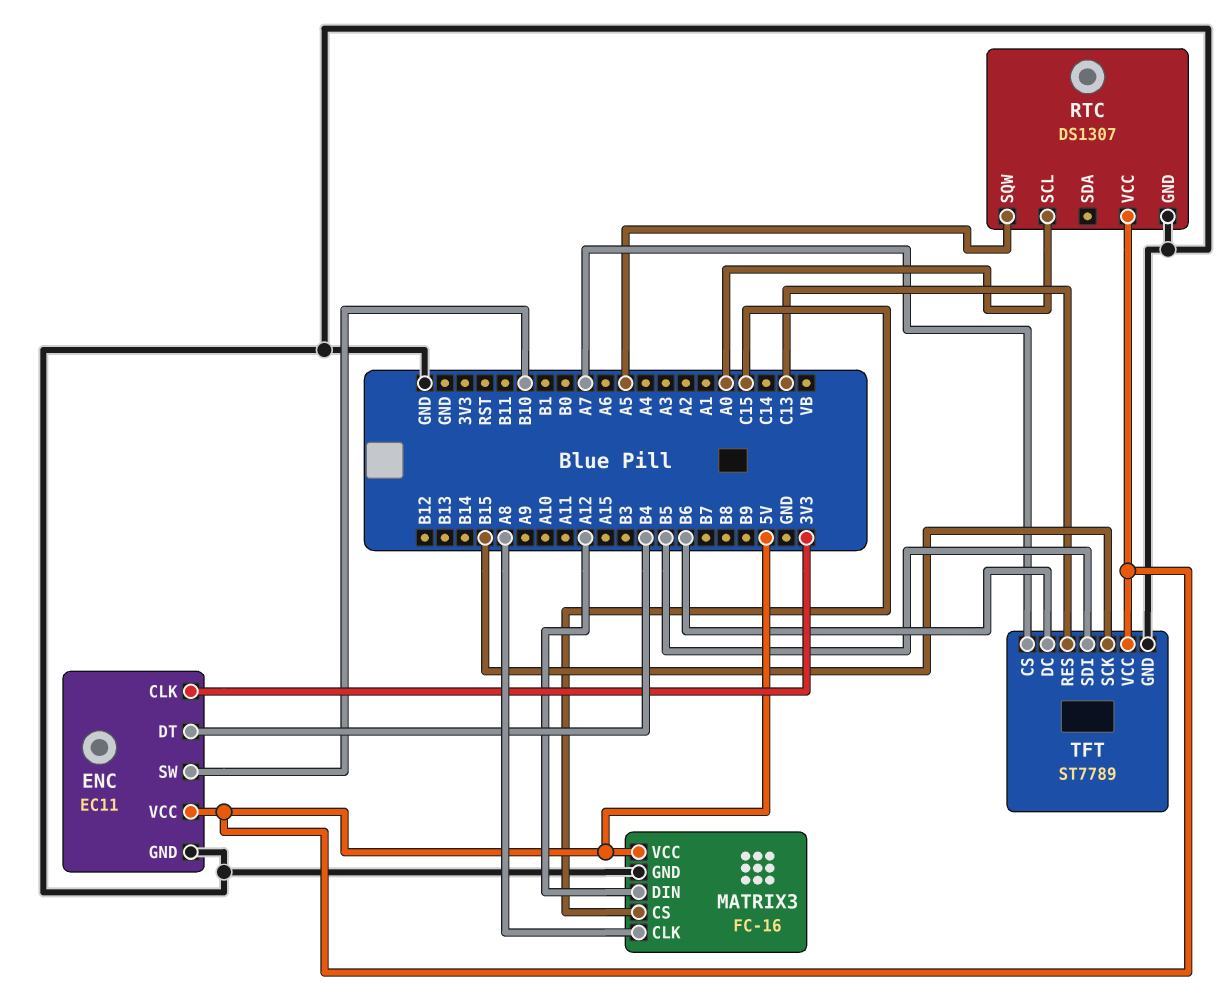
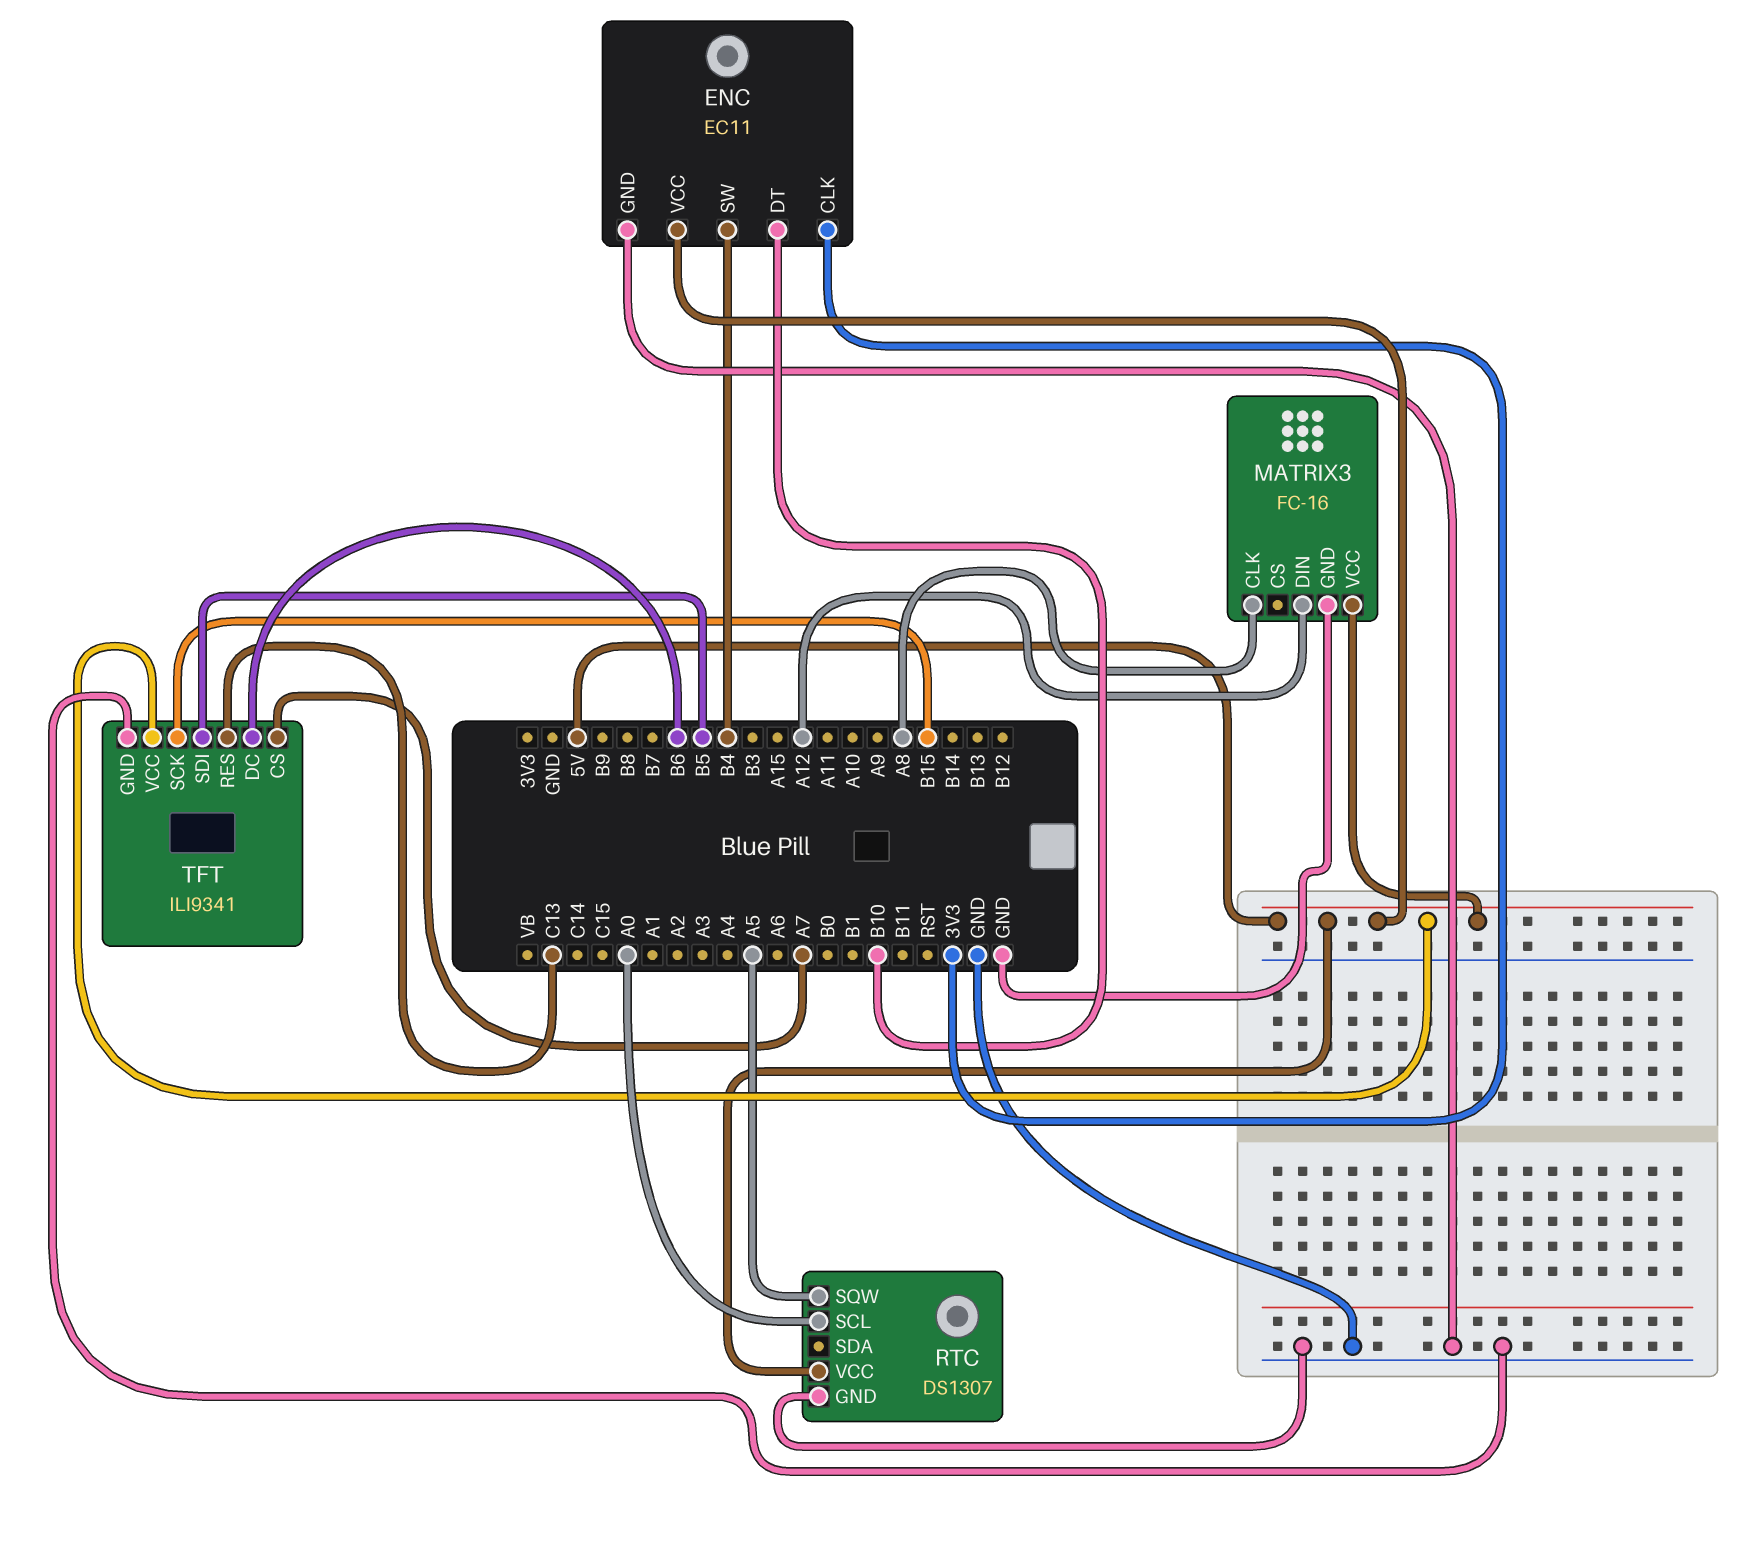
ENC pin DT: B4 -> B10
ENC pin SW: B10 -> B4
MATRIX3 pin CS: C15 -> none
TFT: ST7789 -> ILI9341

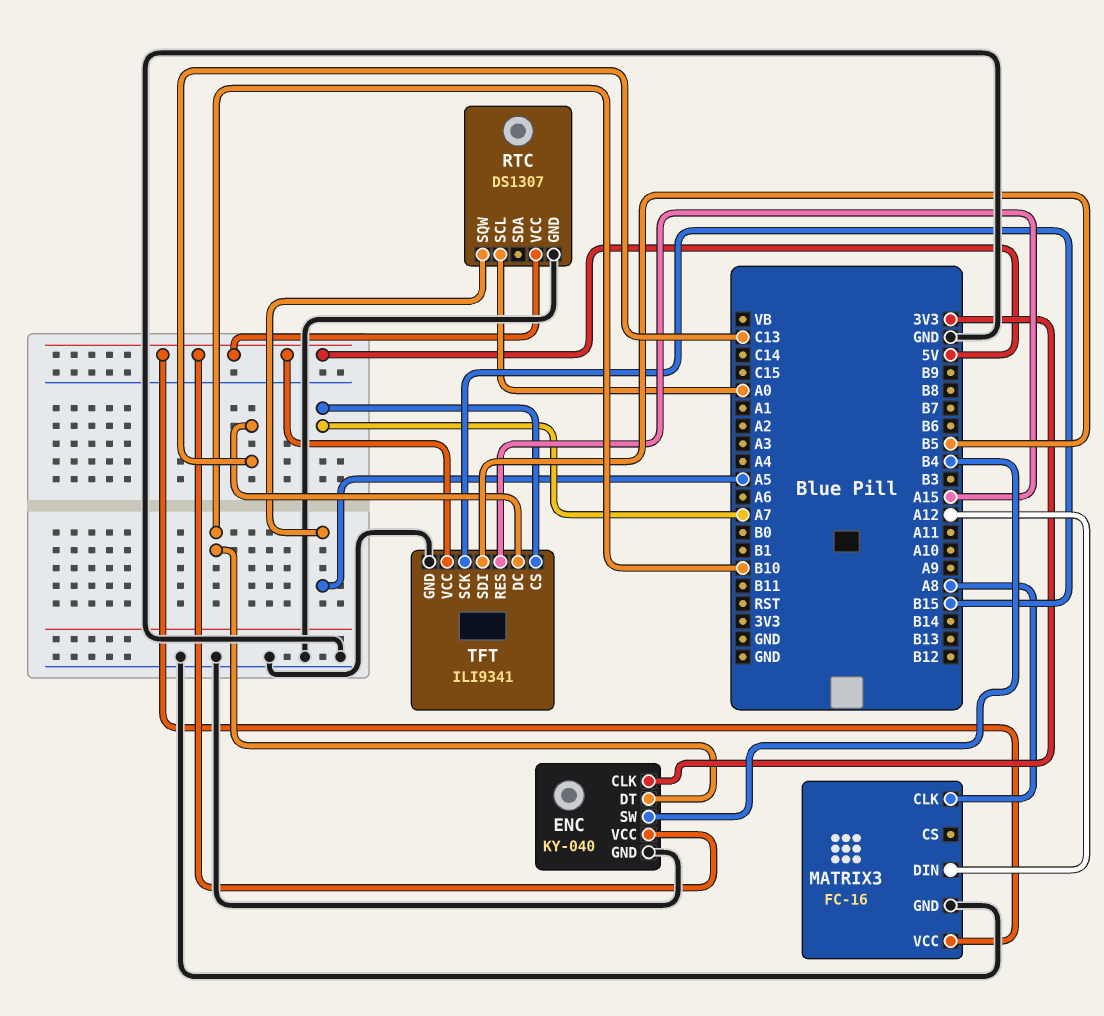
ENC: EC11 -> KY-040
TFT pin DC: B6 -> C13
TFT pin RES: C13 -> A15

